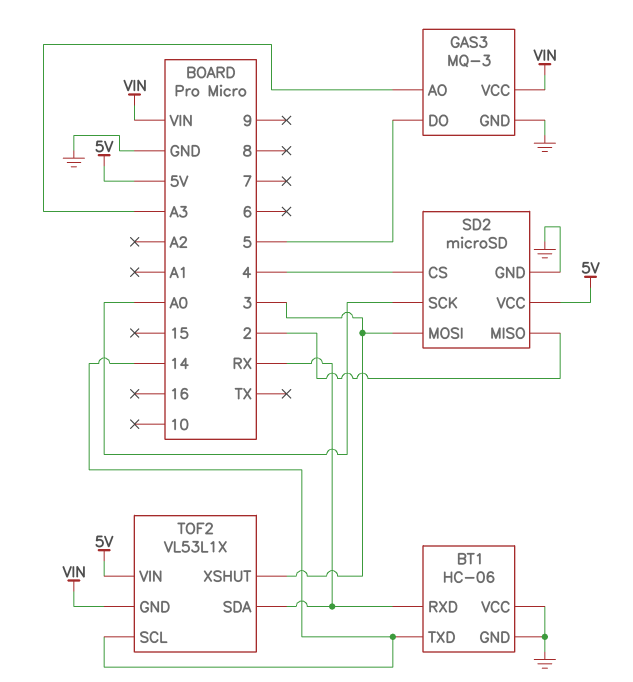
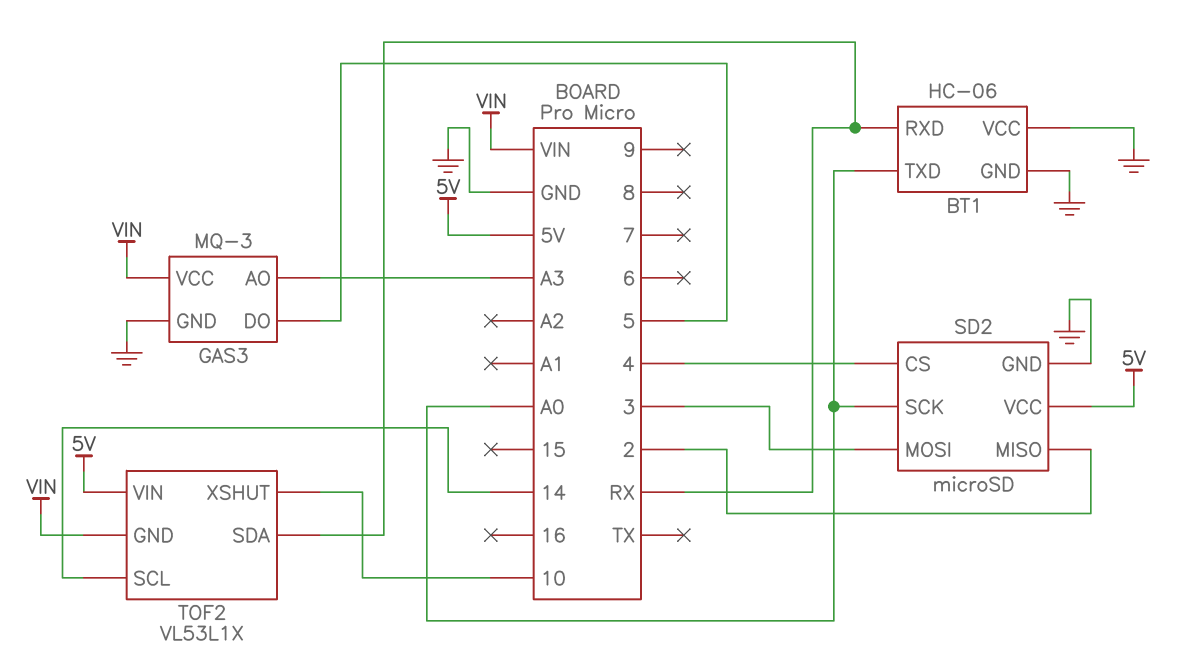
BT1 pin TXD: 14 -> A0
TOF2 pin XSHUT: 3 -> 10

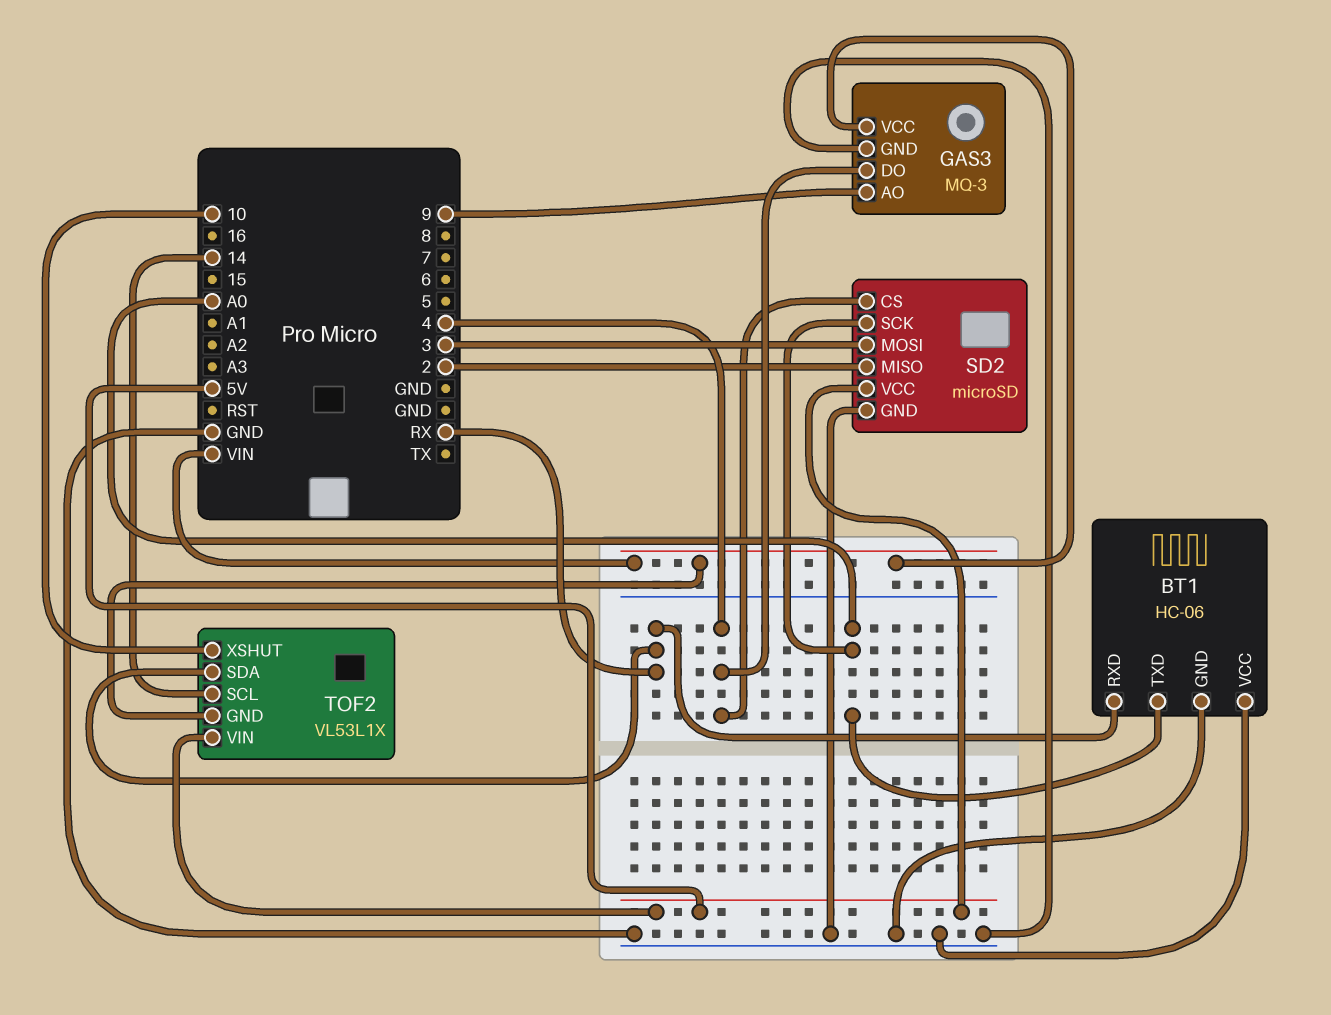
GAS3 pin AO: A3 -> 9
GAS3 pin DO: 5 -> 4

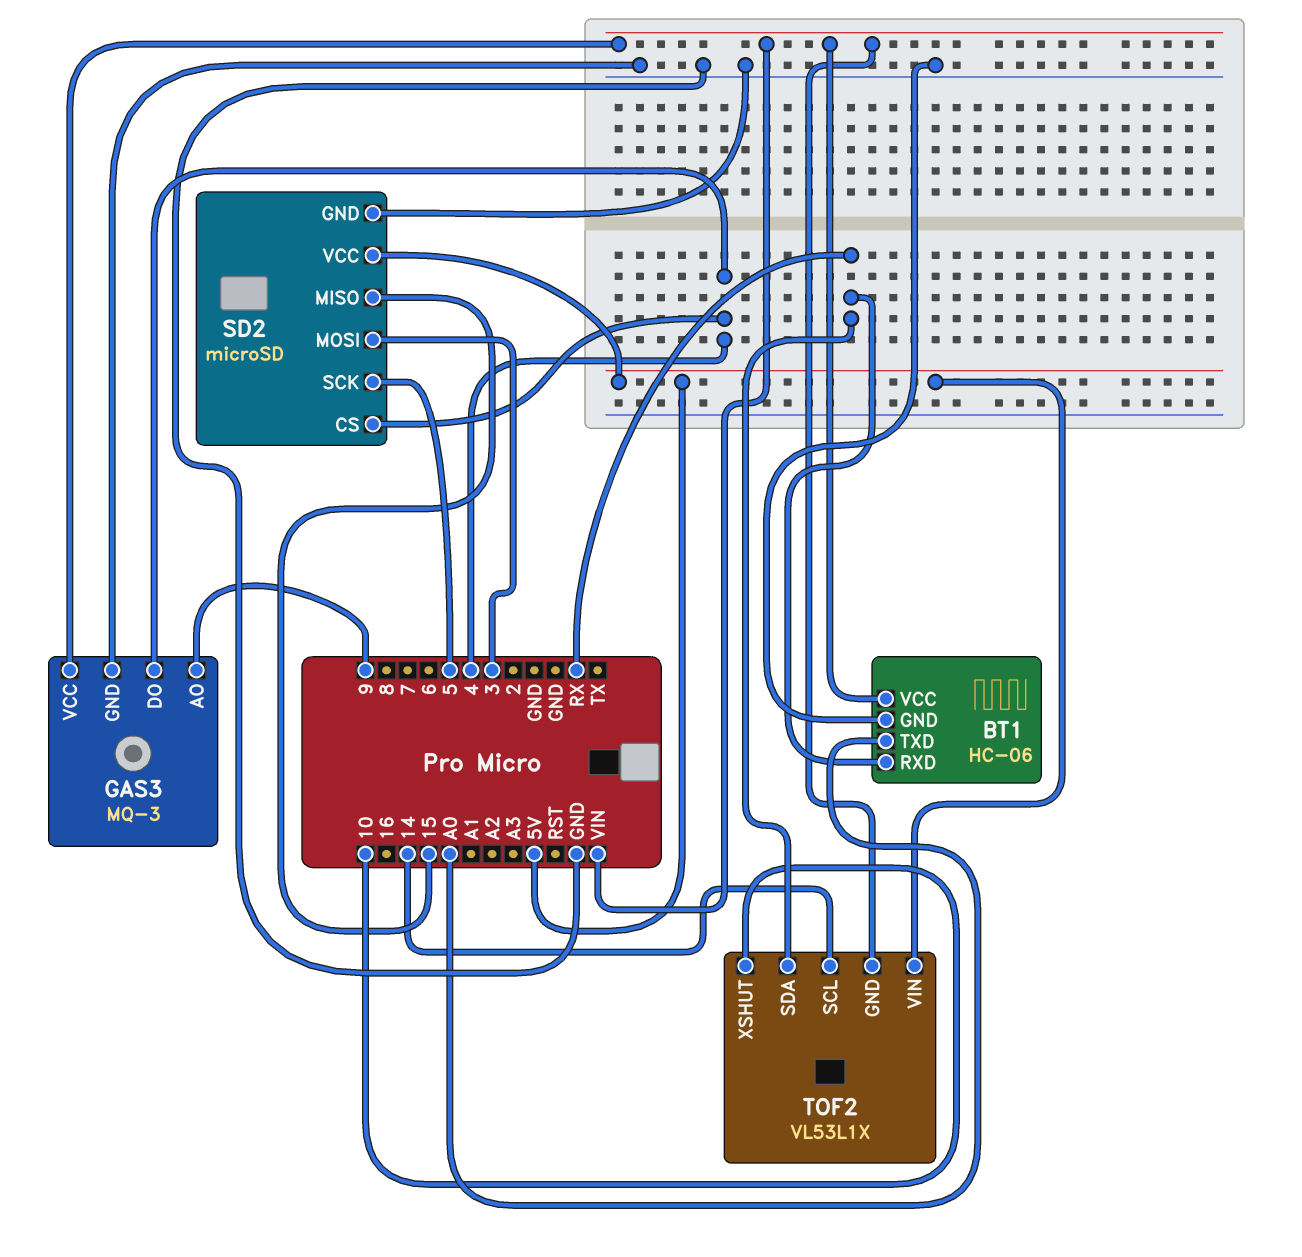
BT1 pin VCC: GND -> VIN
SD2 pin MISO: 2 -> 15
SD2 pin SCK: A0 -> 5

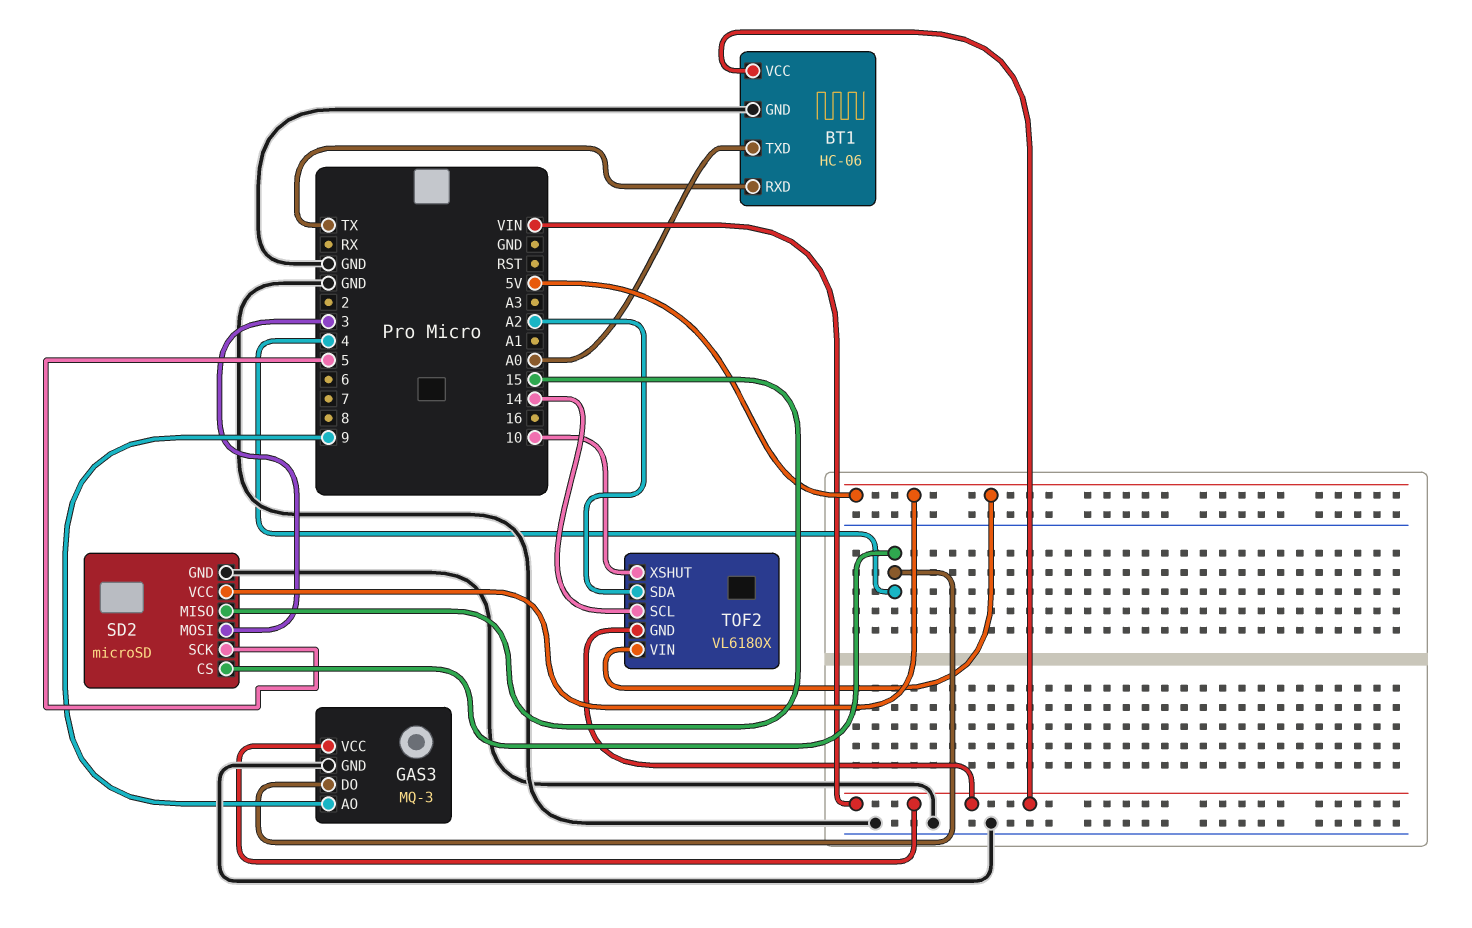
BT1 pin RXD: RX -> TX
TOF2: VL53L1X -> VL6180X
TOF2 pin SDA: RX -> A2

